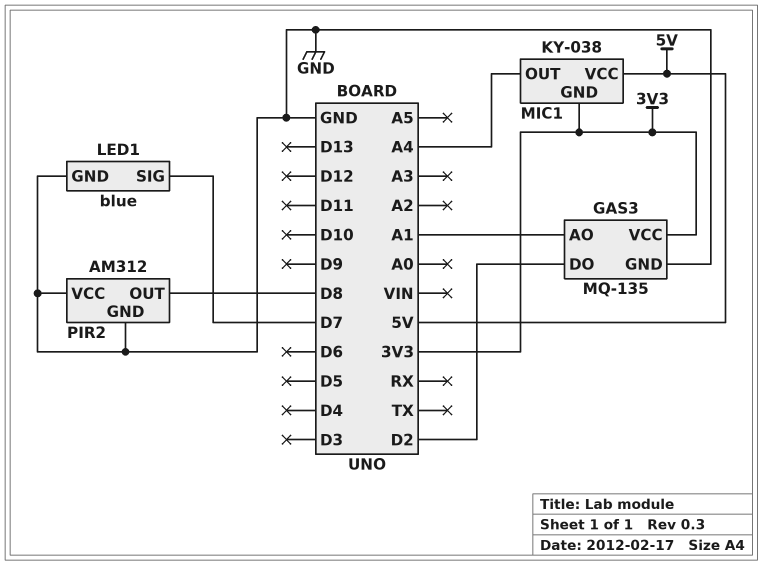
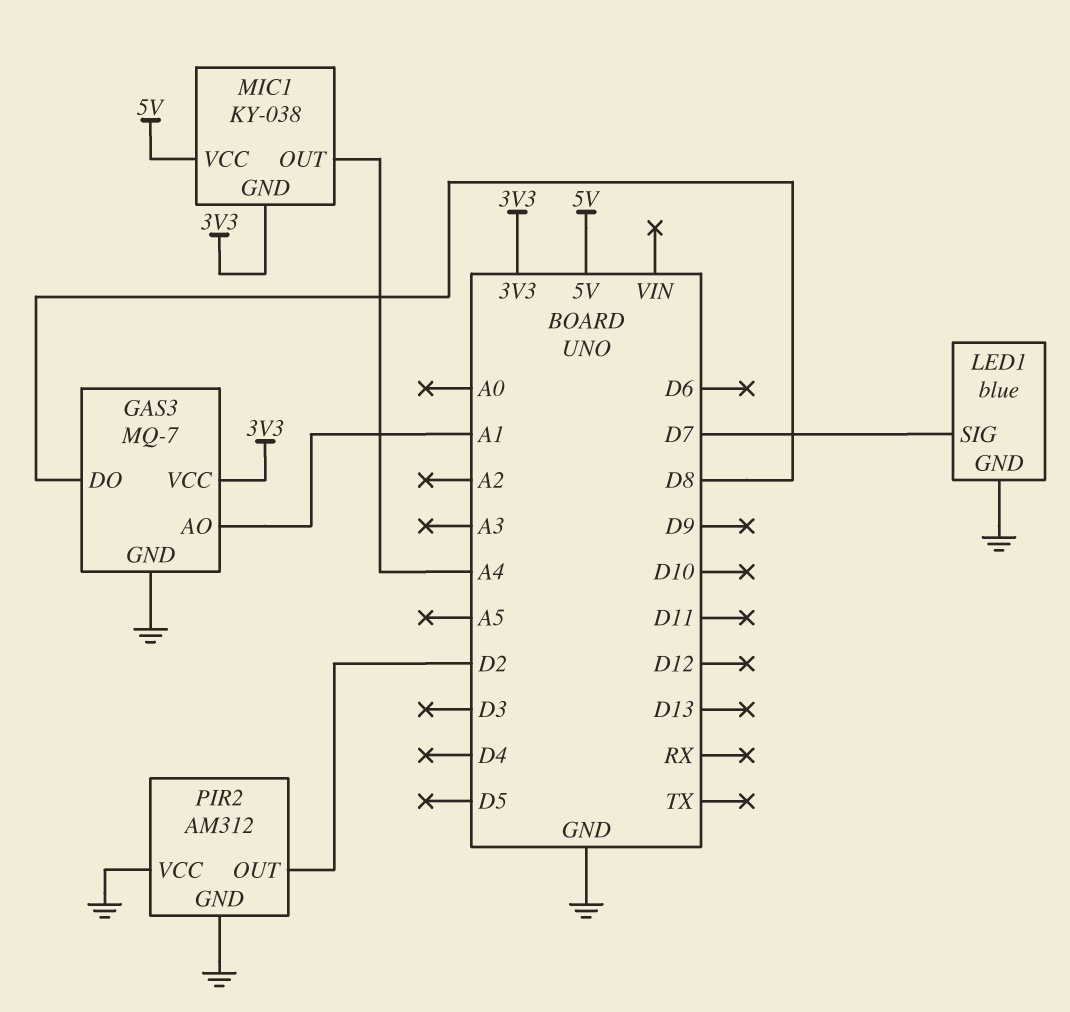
GAS3: MQ-135 -> MQ-7
GAS3 pin DO: D2 -> D8
PIR2 pin OUT: D8 -> D2

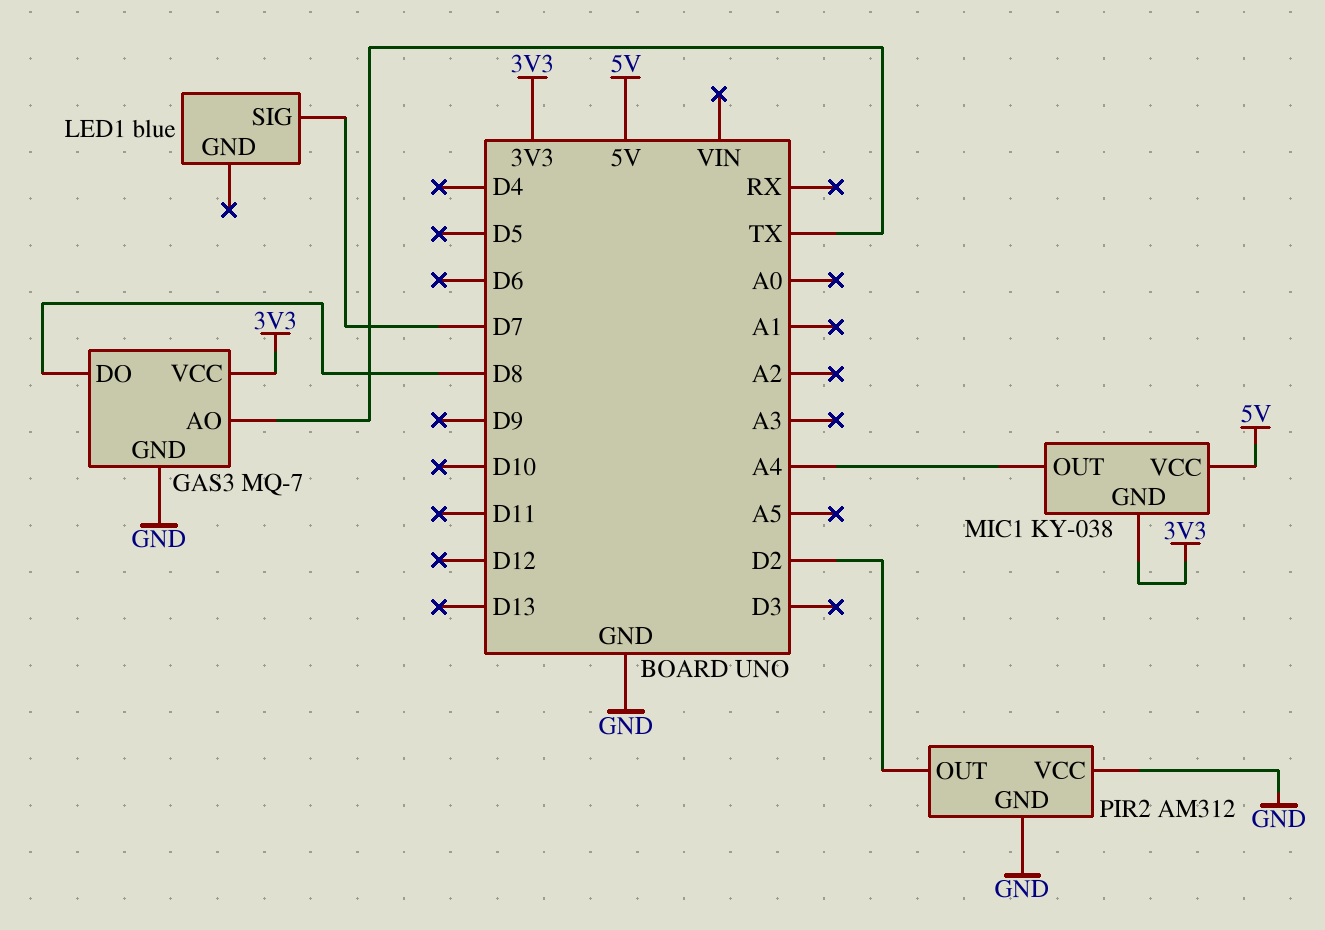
GAS3 pin AO: A1 -> TX
LED1 pin GND: GND -> none

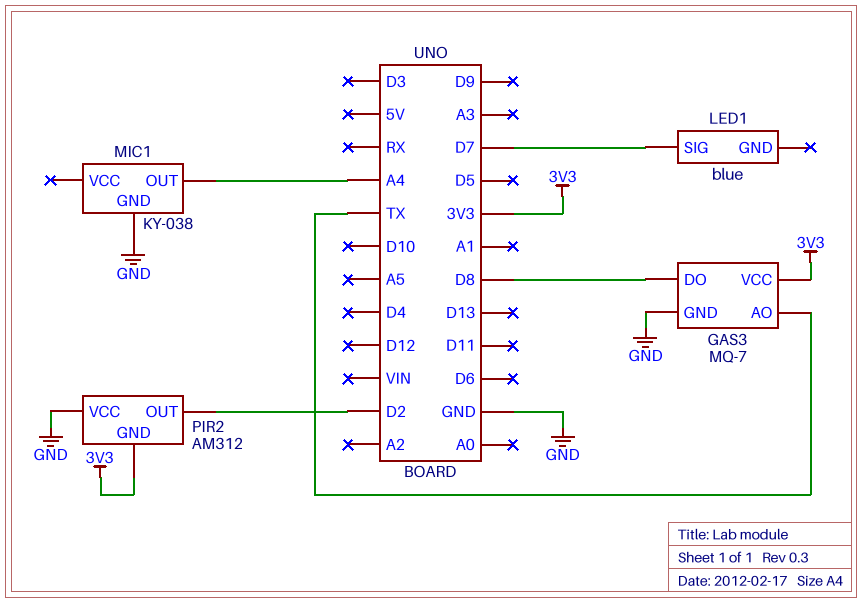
MIC1 pin GND: 3V3 -> GND
MIC1 pin VCC: 5V -> none
PIR2 pin GND: GND -> 3V3

